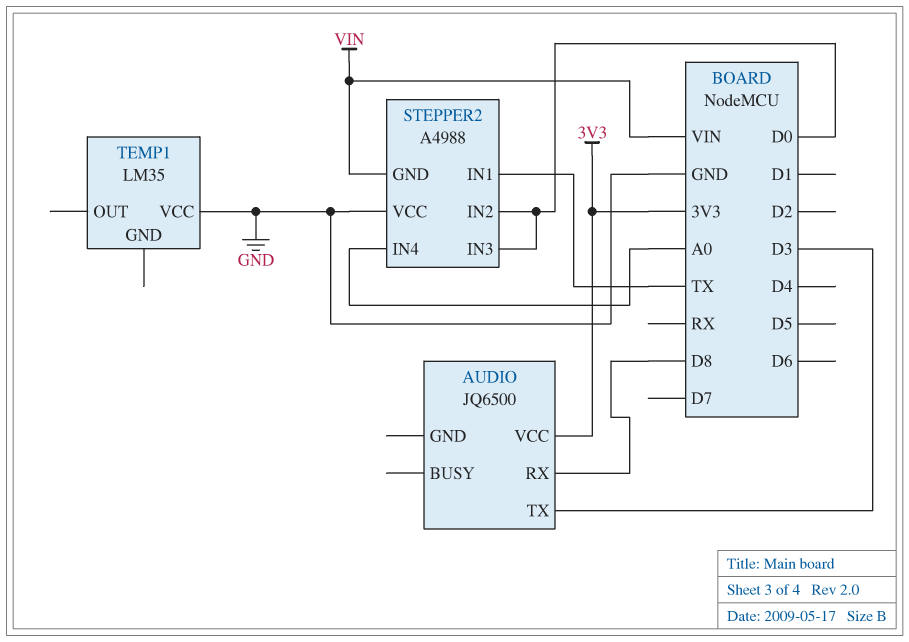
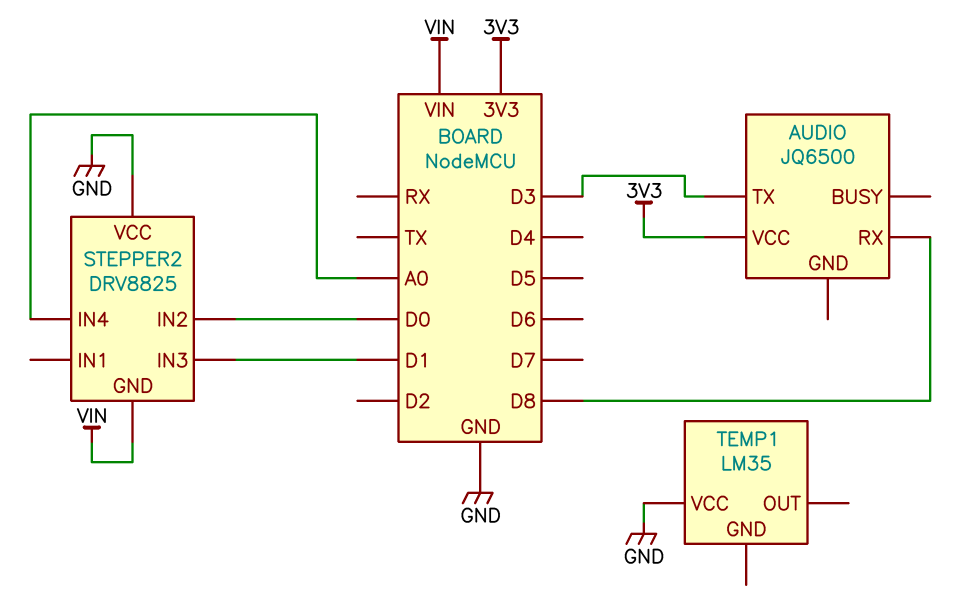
STEPPER2: A4988 -> DRV8825
STEPPER2 pin IN1: TX -> none
STEPPER2 pin IN3: D0 -> D1

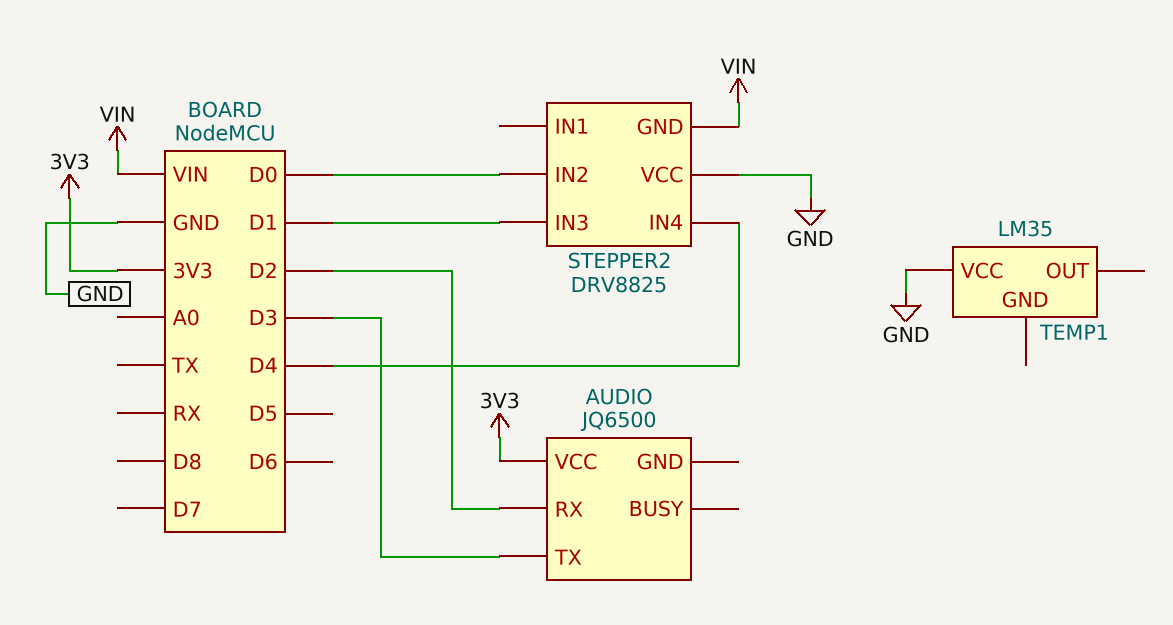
AUDIO pin RX: D8 -> D2
STEPPER2 pin IN4: A0 -> D4

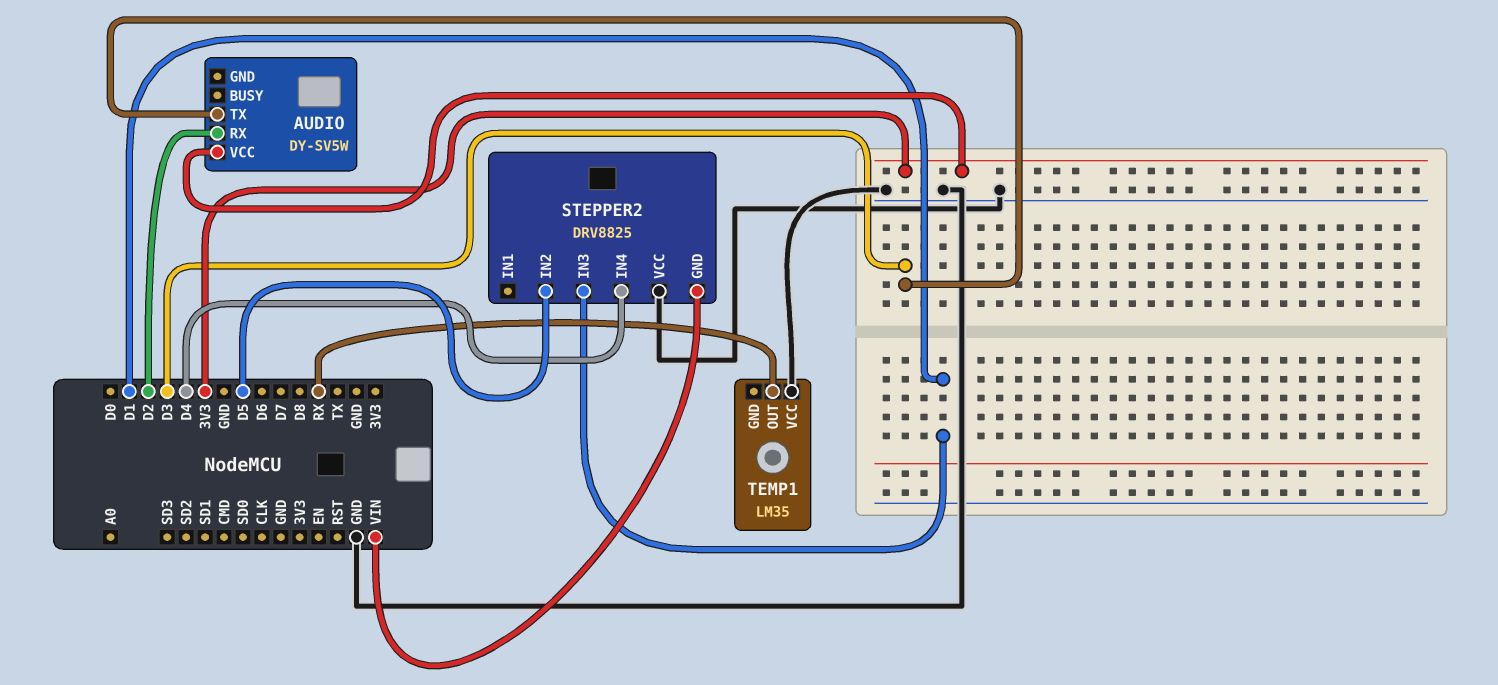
AUDIO: JQ6500 -> DY-SV5W
STEPPER2 pin IN2: D0 -> D5
TEMP1 pin OUT: none -> RX

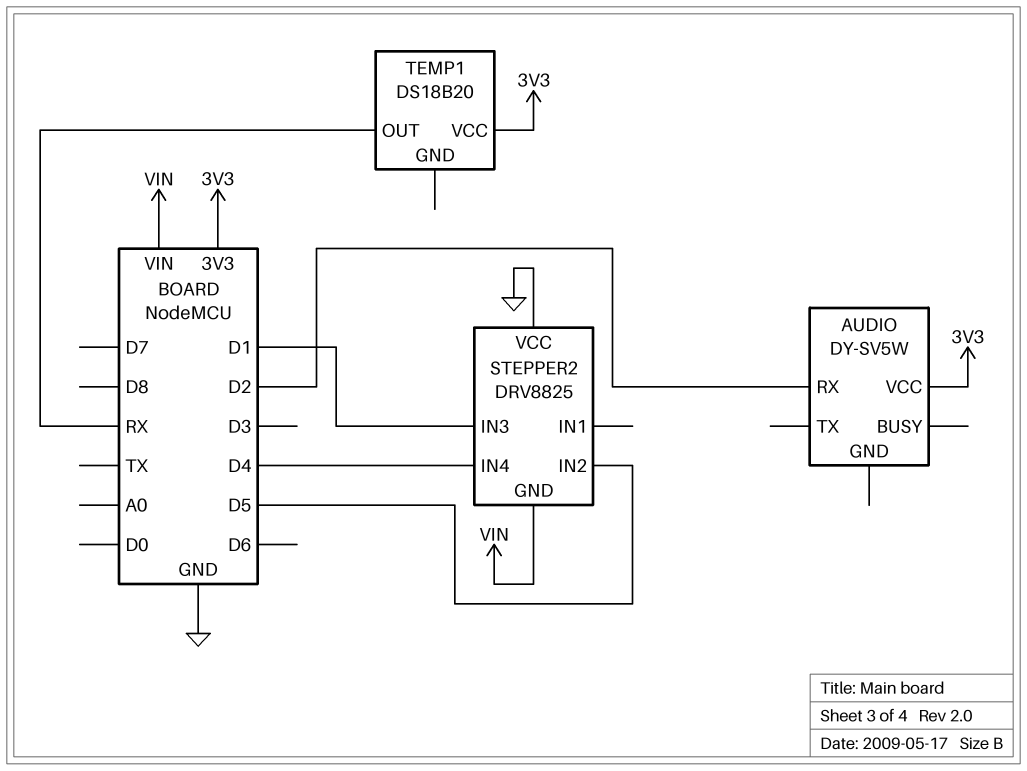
AUDIO pin TX: D3 -> none
TEMP1: LM35 -> DS18B20
TEMP1 pin VCC: GND -> 3V3

